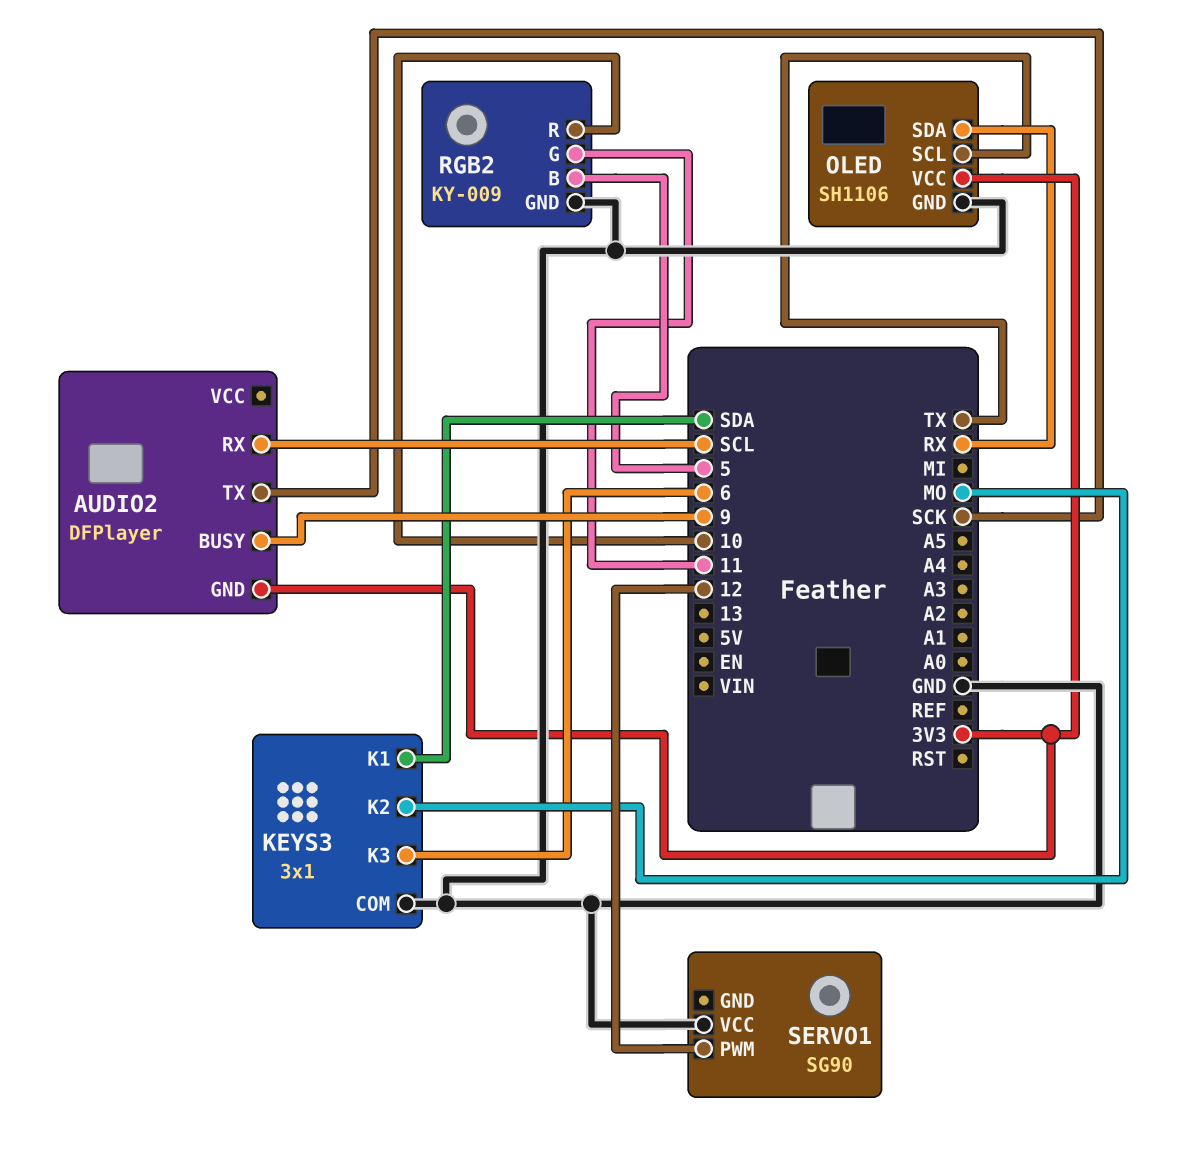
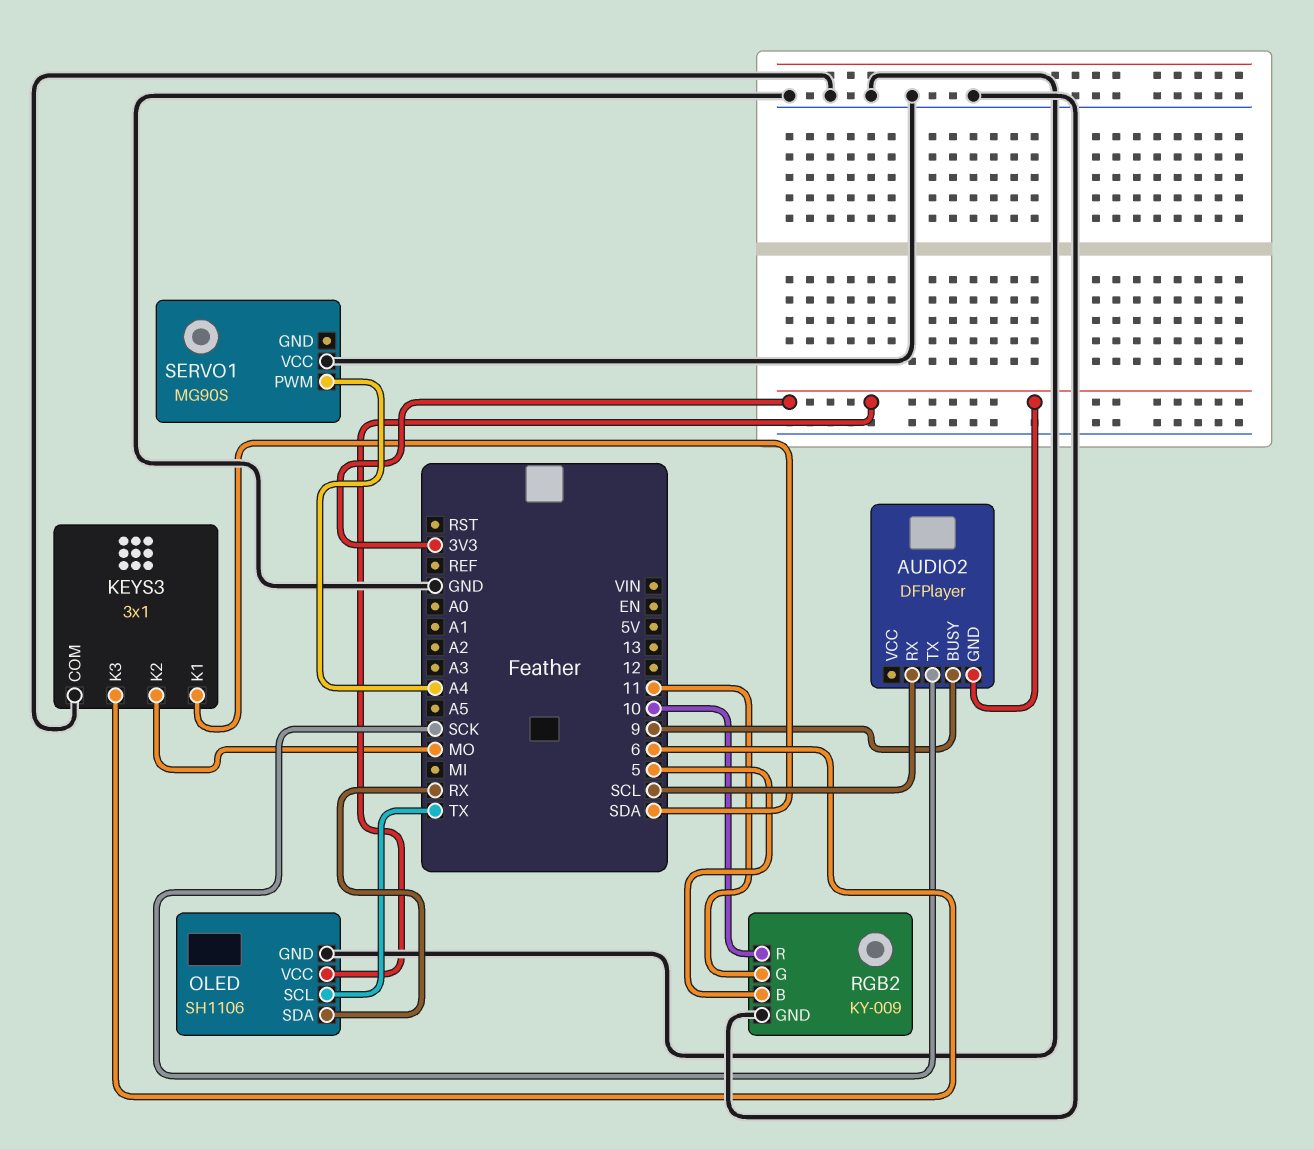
SERVO1: SG90 -> MG90S
SERVO1 pin PWM: 12 -> A4

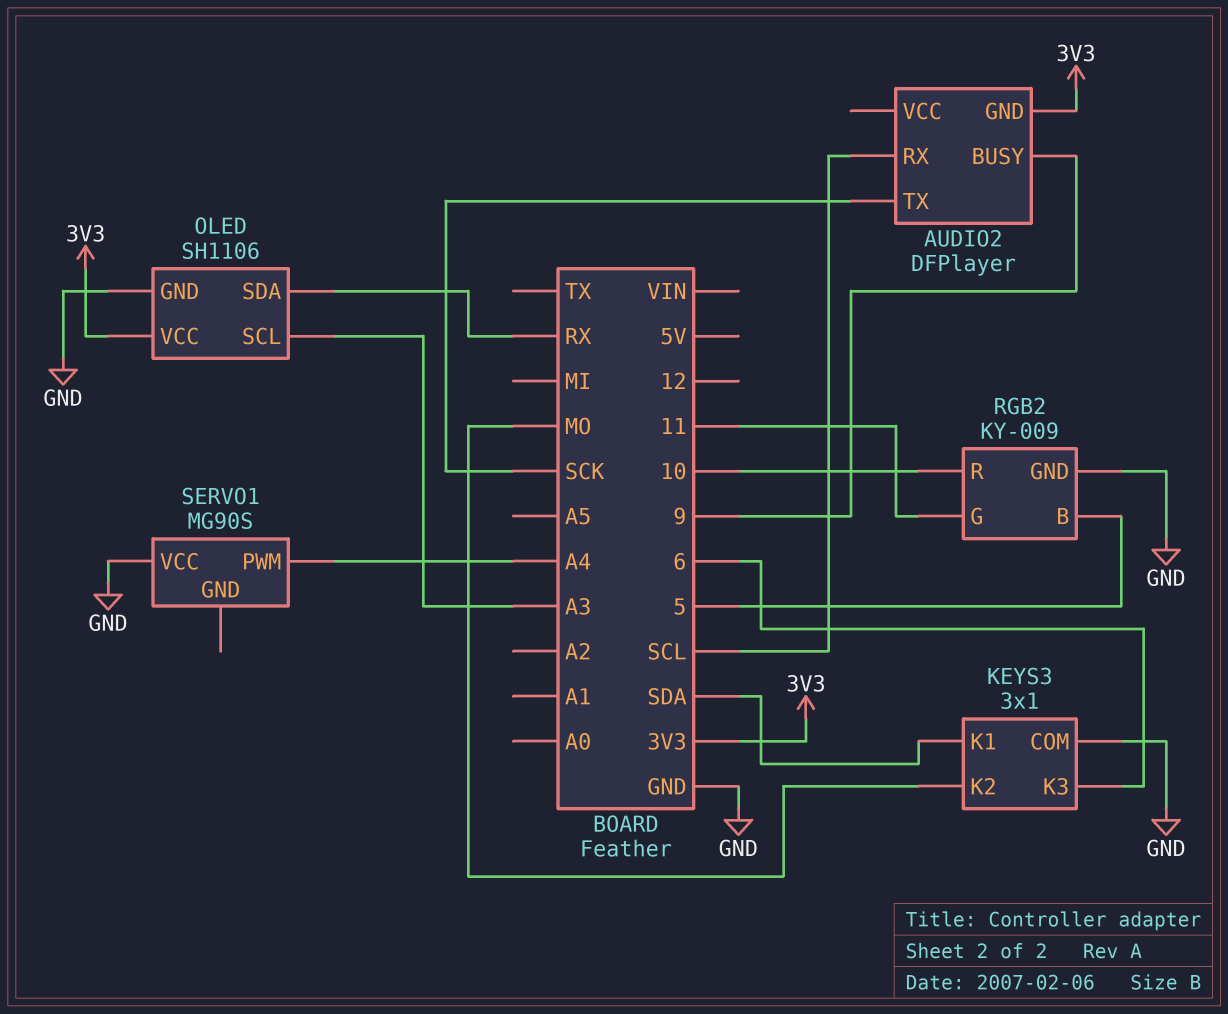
OLED pin SCL: TX -> A3

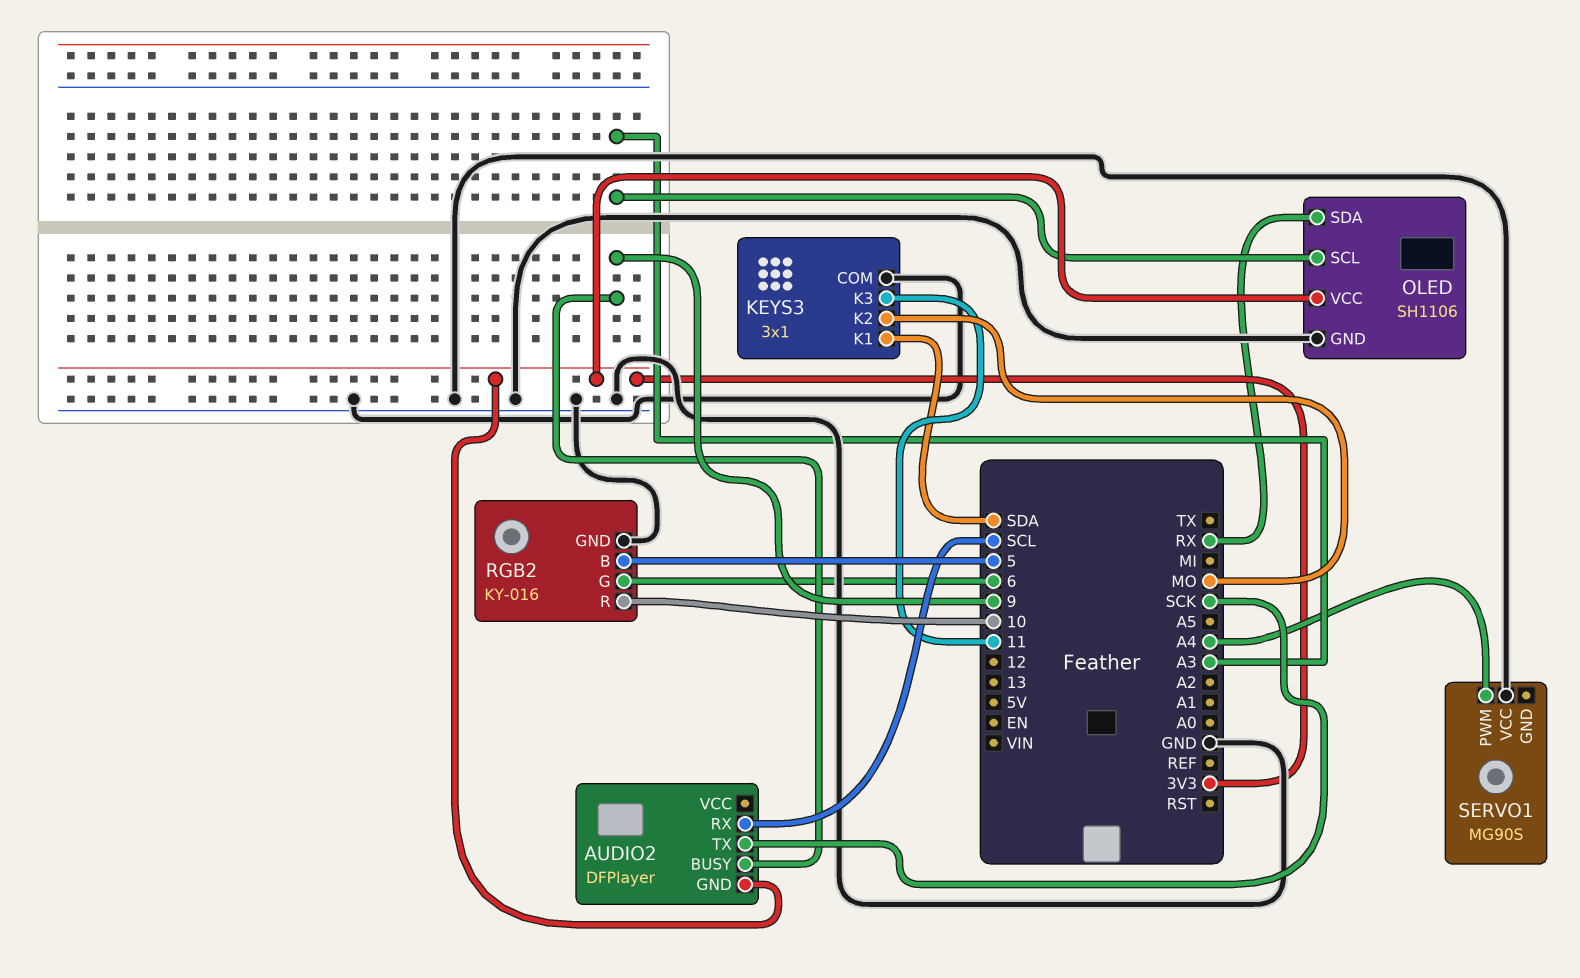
KEYS3 pin K3: 6 -> 11
RGB2: KY-009 -> KY-016
RGB2 pin G: 11 -> 6

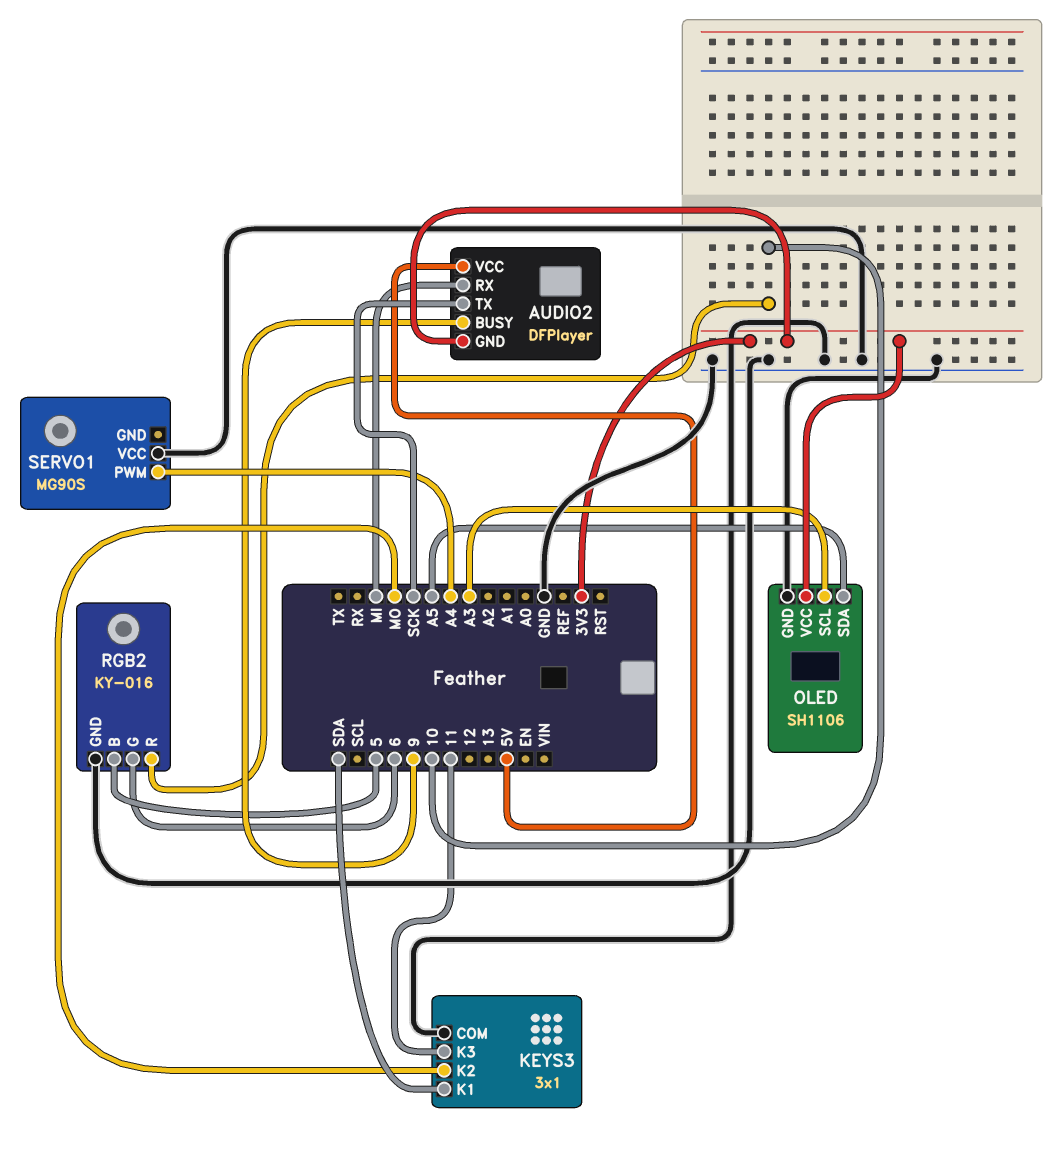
AUDIO2 pin RX: SCL -> MI
AUDIO2 pin VCC: none -> 5V
OLED pin SDA: RX -> A5

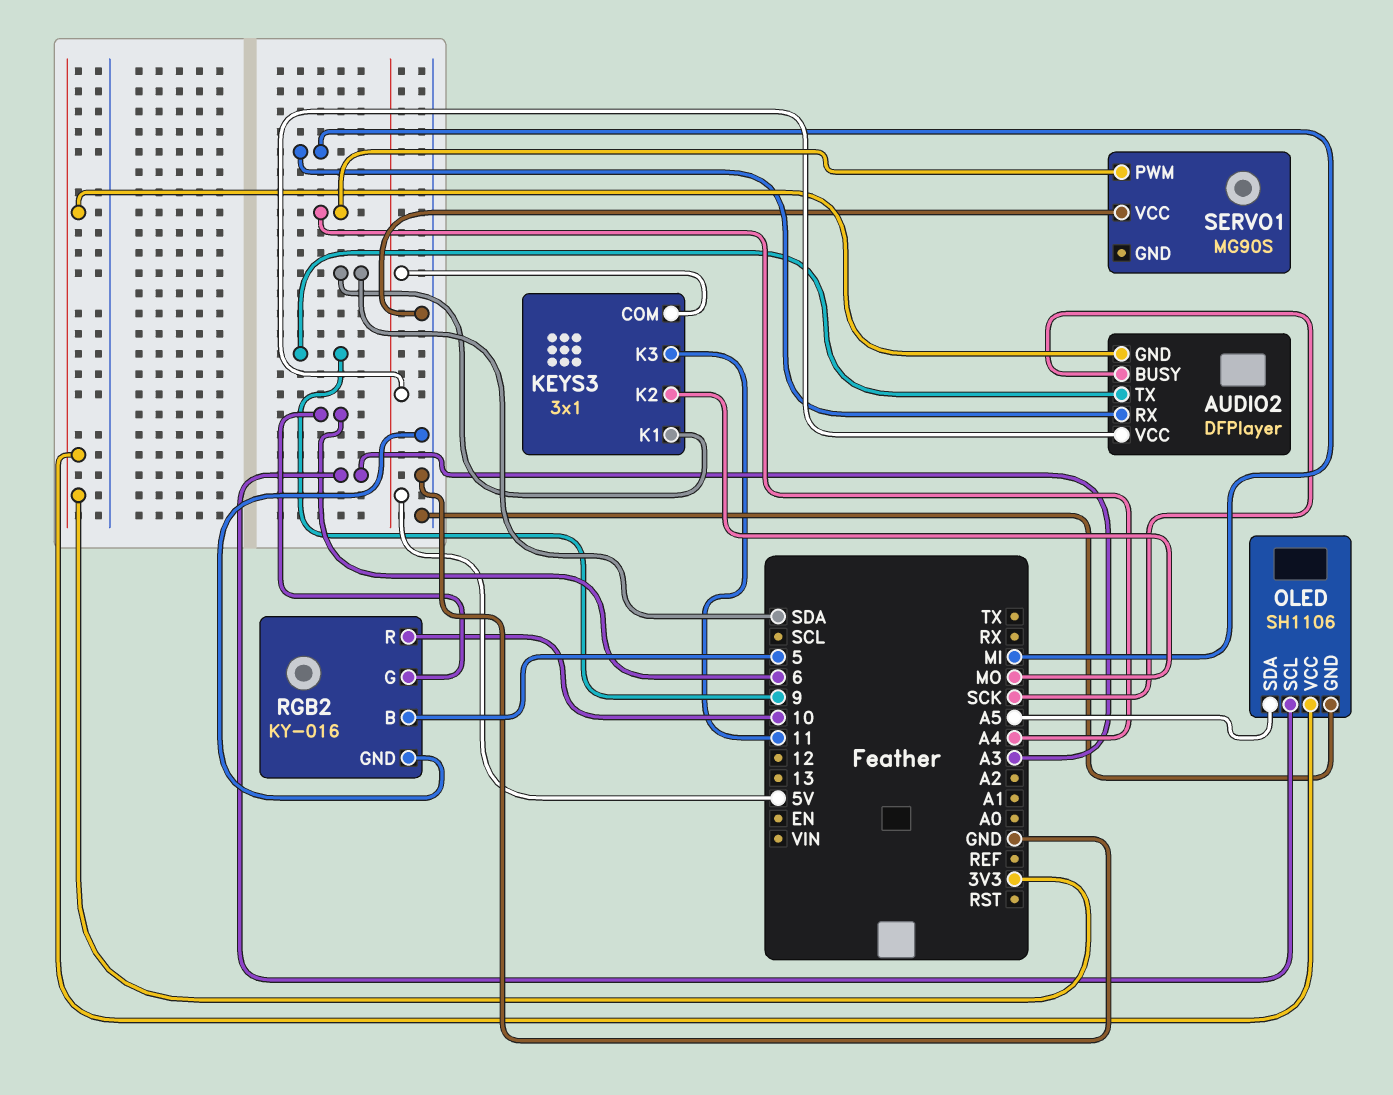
AUDIO2 pin BUSY: 9 -> SCK
AUDIO2 pin TX: SCK -> 9
KEYS3 pin COM: GND -> 5V

